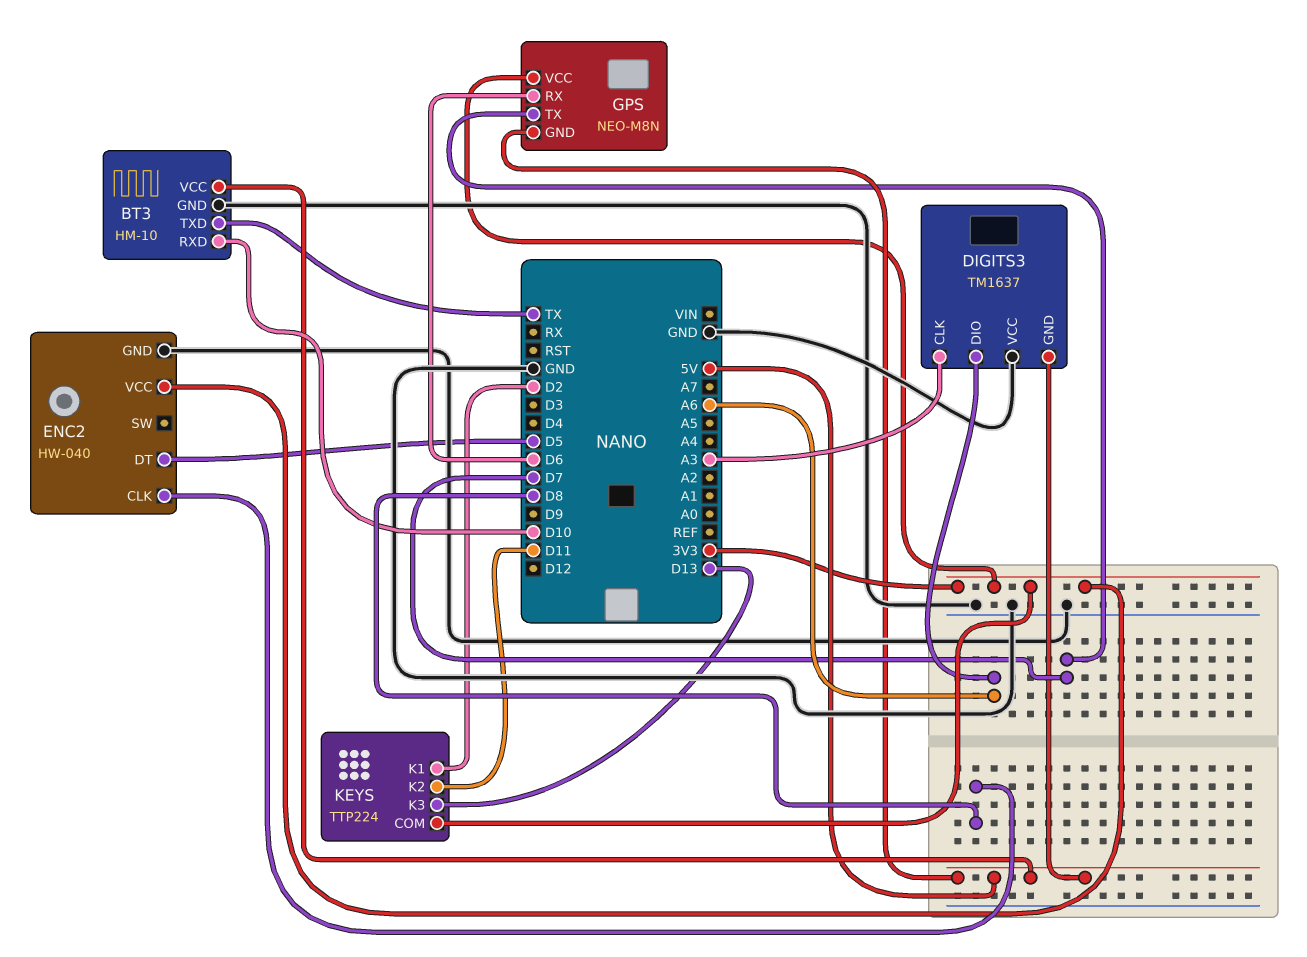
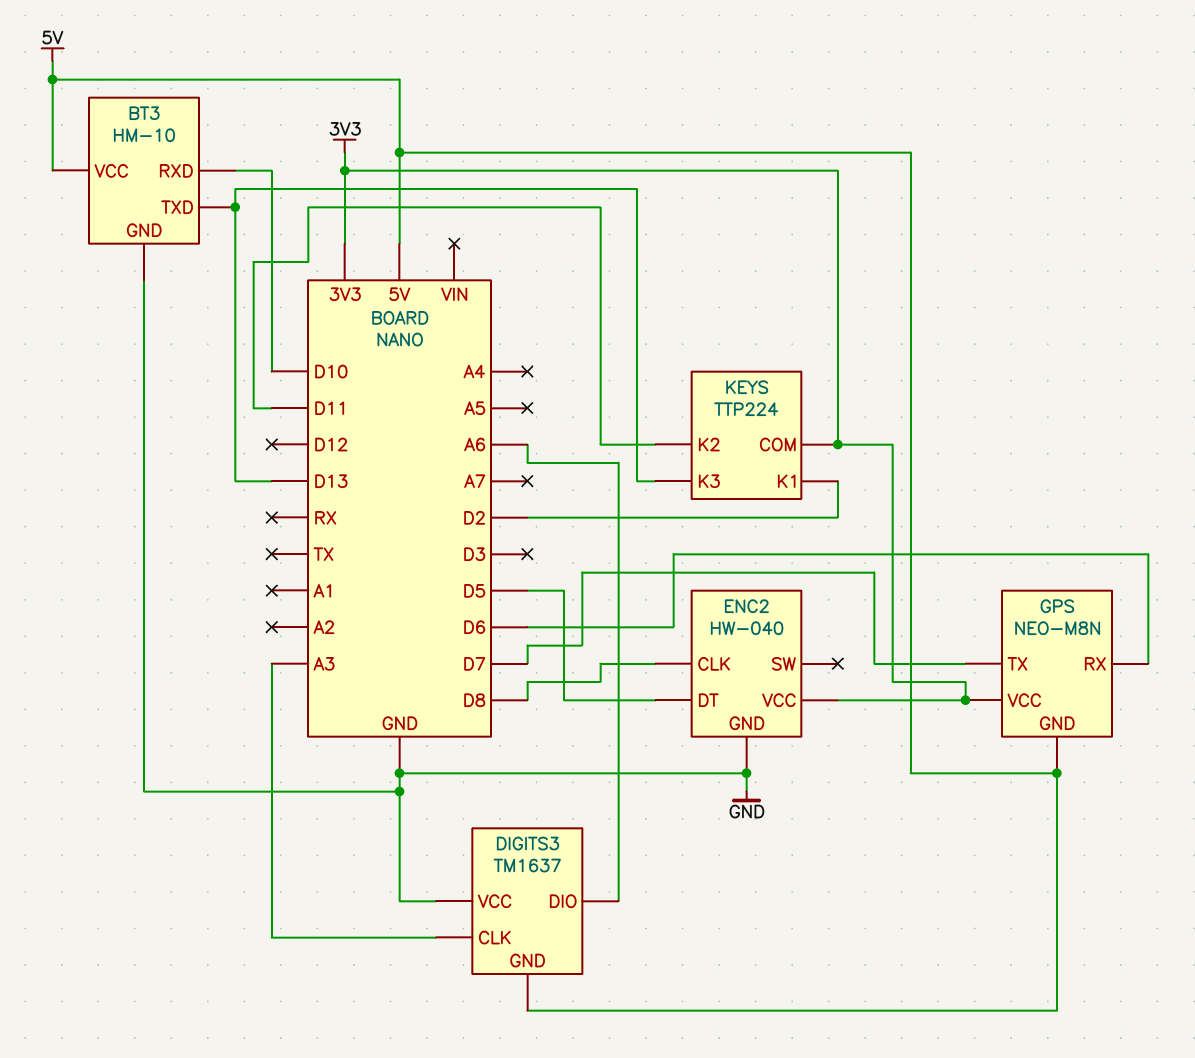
BT3 pin TXD: TX -> D13

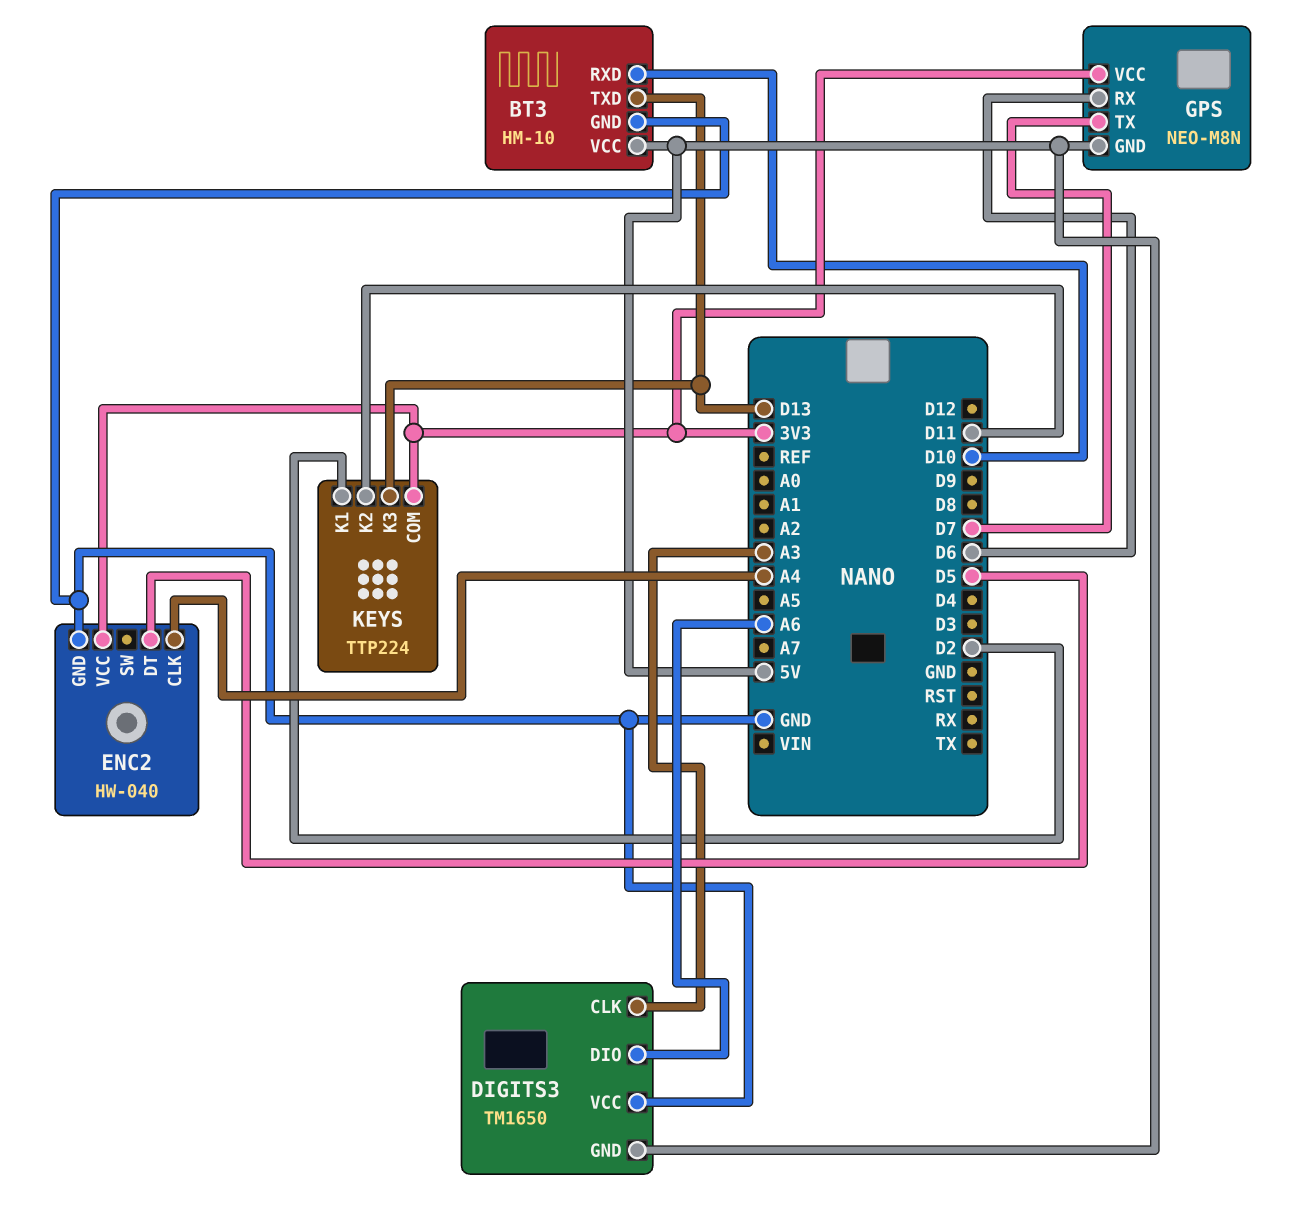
DIGITS3: TM1637 -> TM1650
ENC2 pin CLK: D8 -> A4

